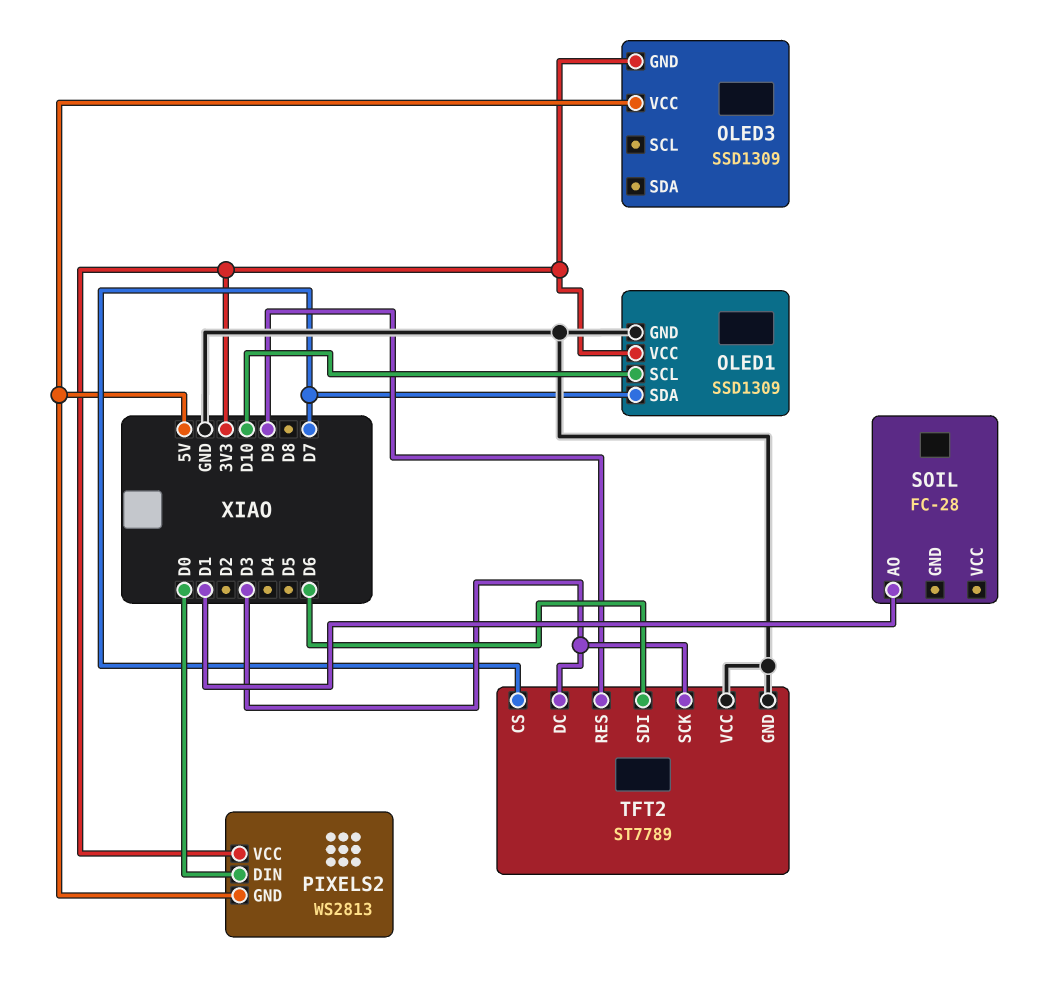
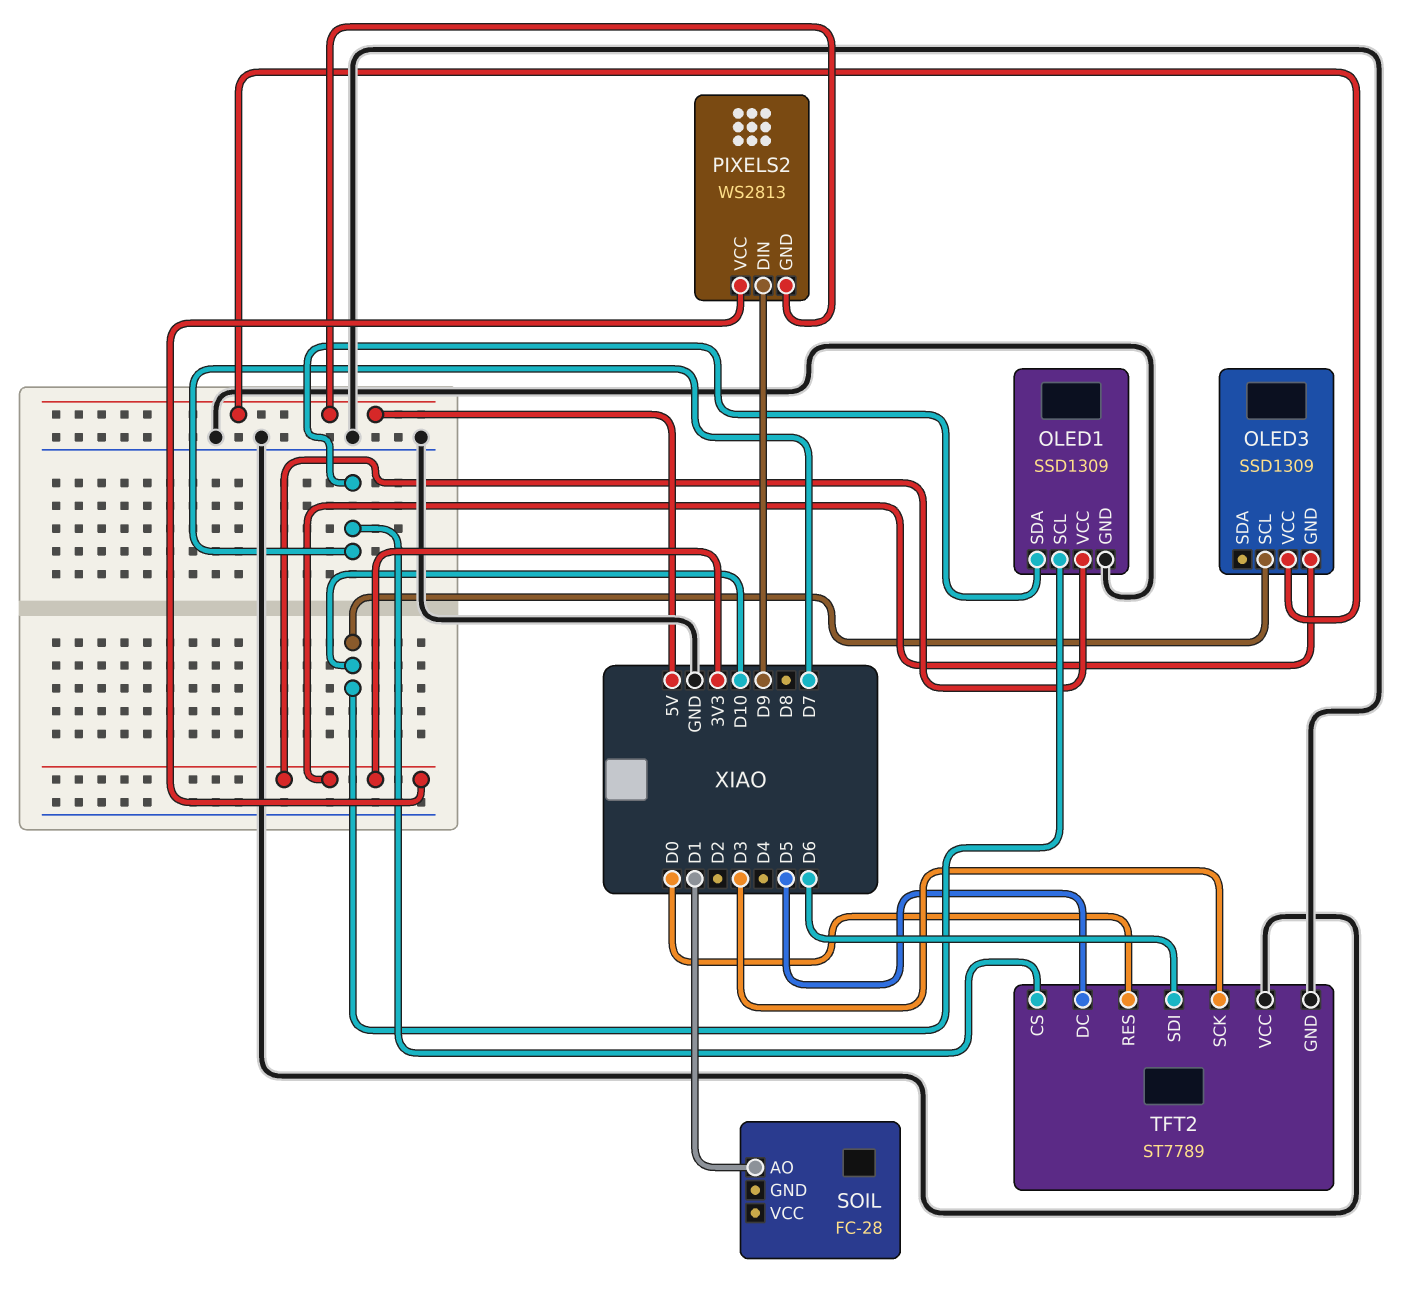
OLED3 pin SCL: none -> D10
PIXELS2 pin DIN: D0 -> D9
TFT2 pin DC: D3 -> D5
TFT2 pin RES: D9 -> D0

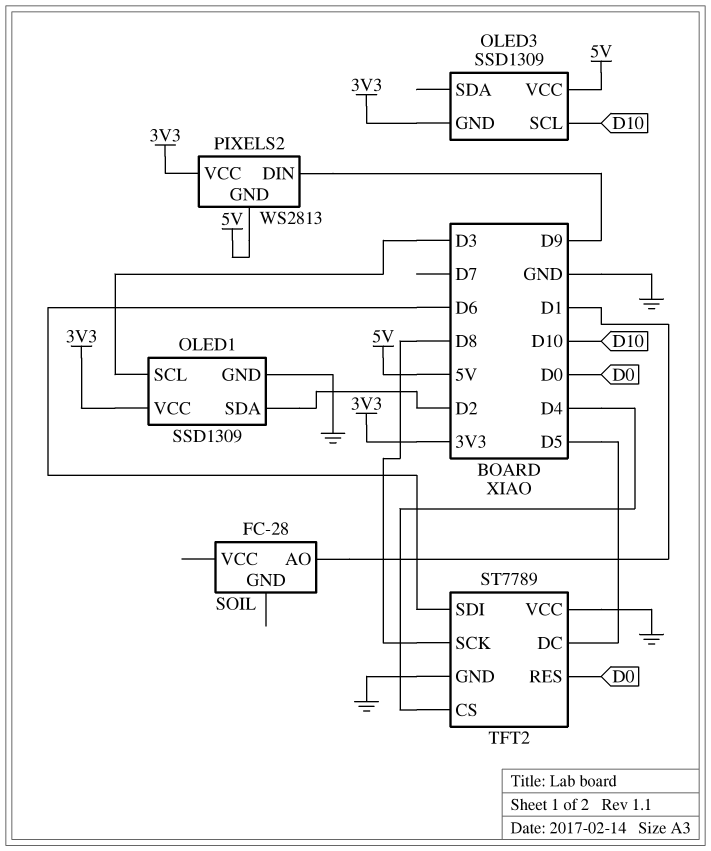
OLED1 pin SCL: D10 -> D3
OLED1 pin SDA: D7 -> D2
TFT2 pin CS: D7 -> D4
TFT2 pin SCK: D3 -> D8

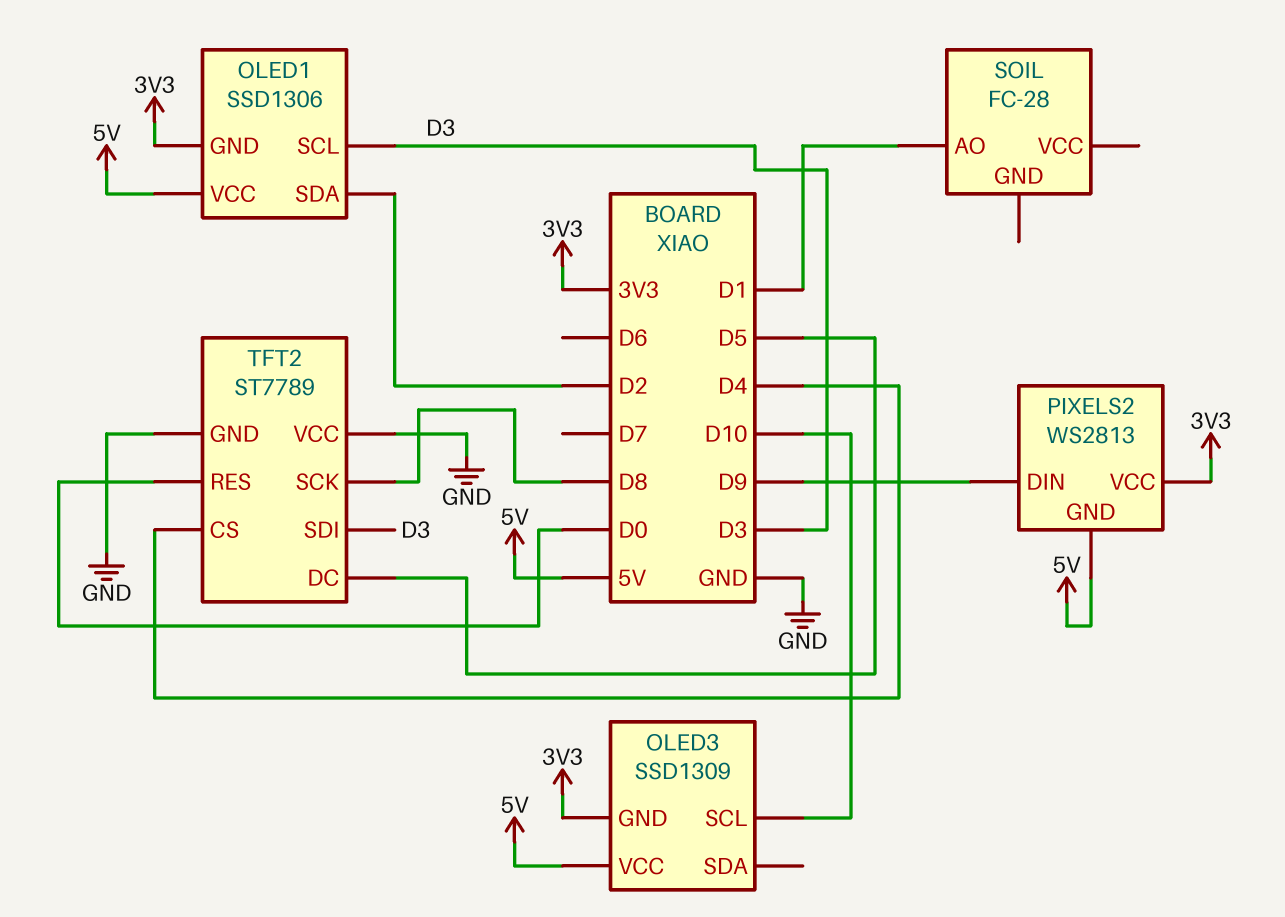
OLED1: SSD1309 -> SSD1306
OLED1 pin GND: GND -> 3V3
OLED1 pin VCC: 3V3 -> 5V
TFT2 pin SDI: D6 -> D3

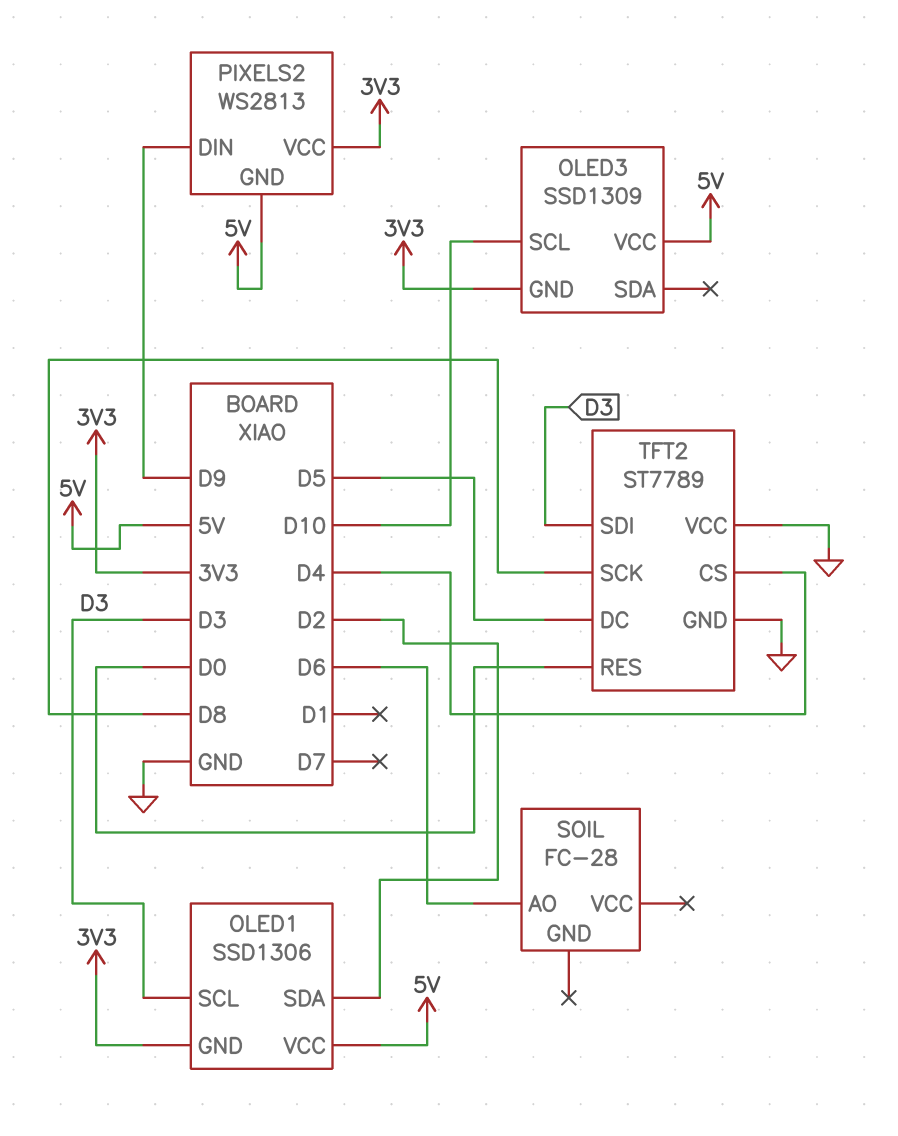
SOIL pin AO: D1 -> D6

